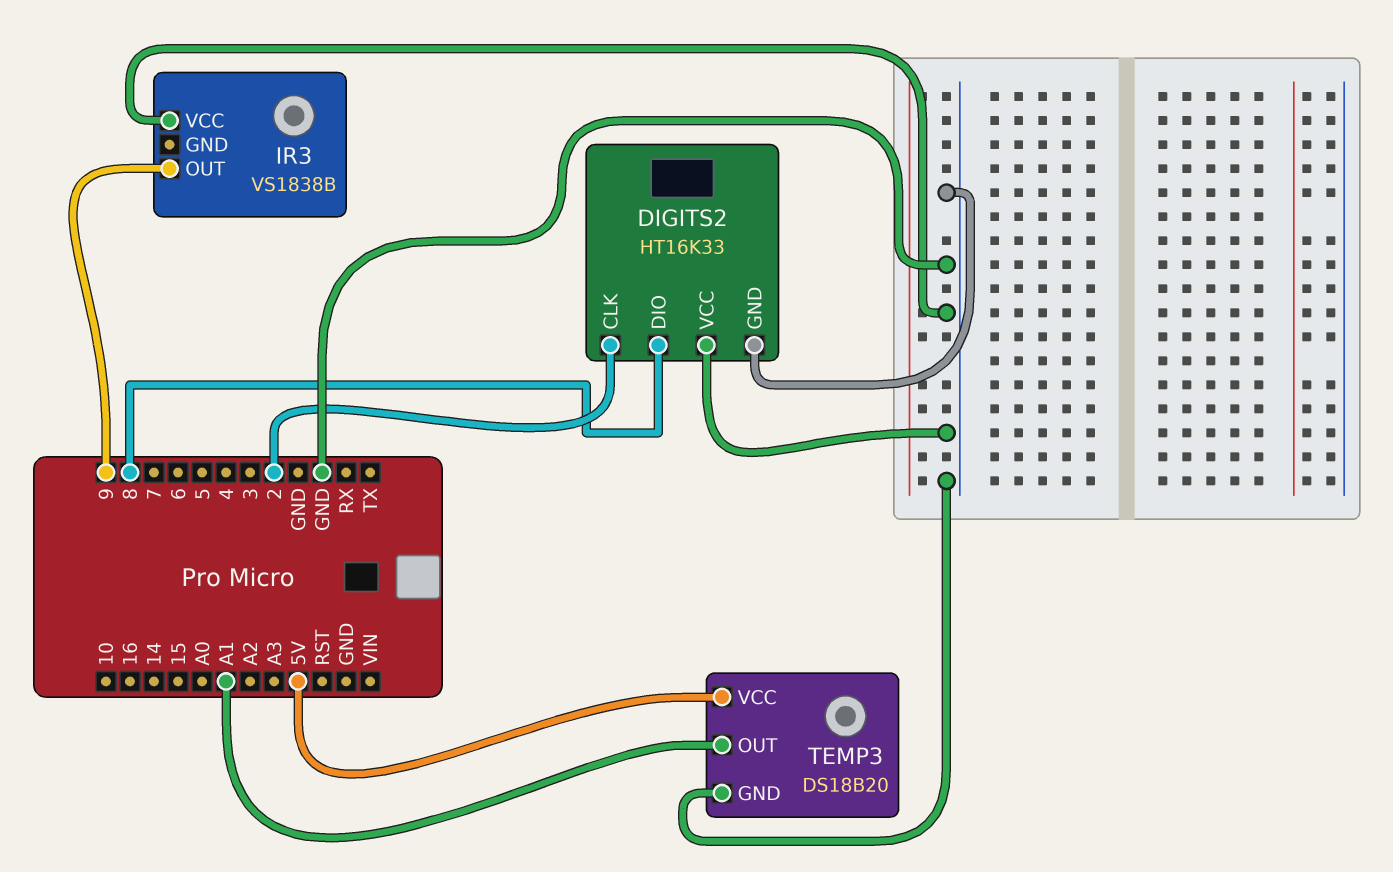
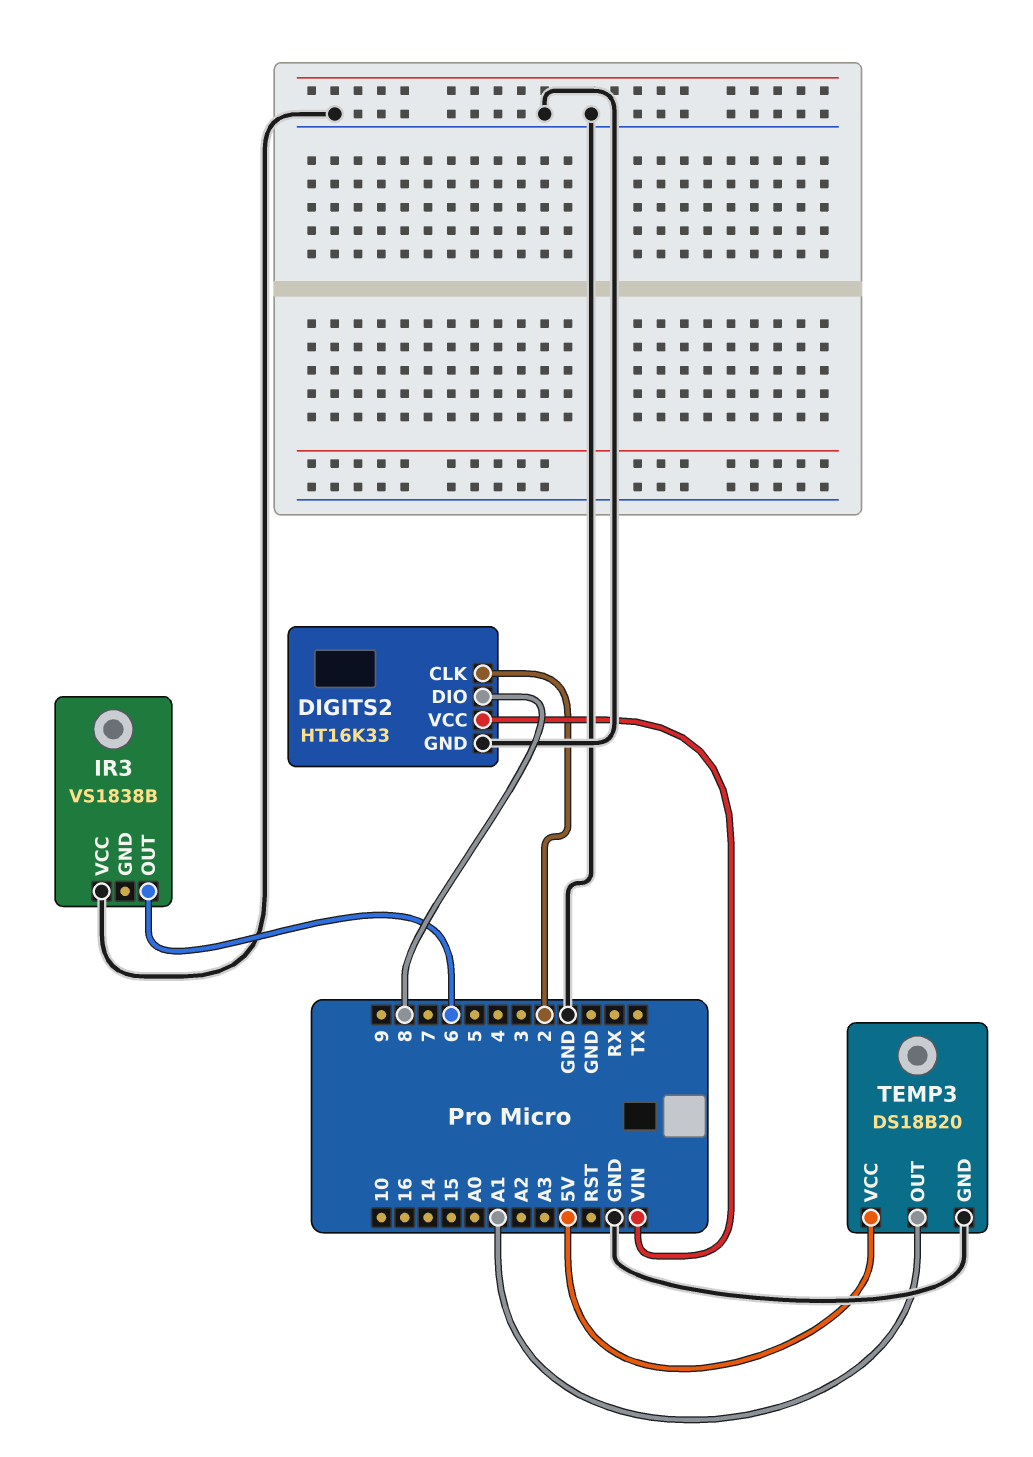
DIGITS2 pin VCC: GND -> VIN
IR3 pin OUT: 9 -> 6

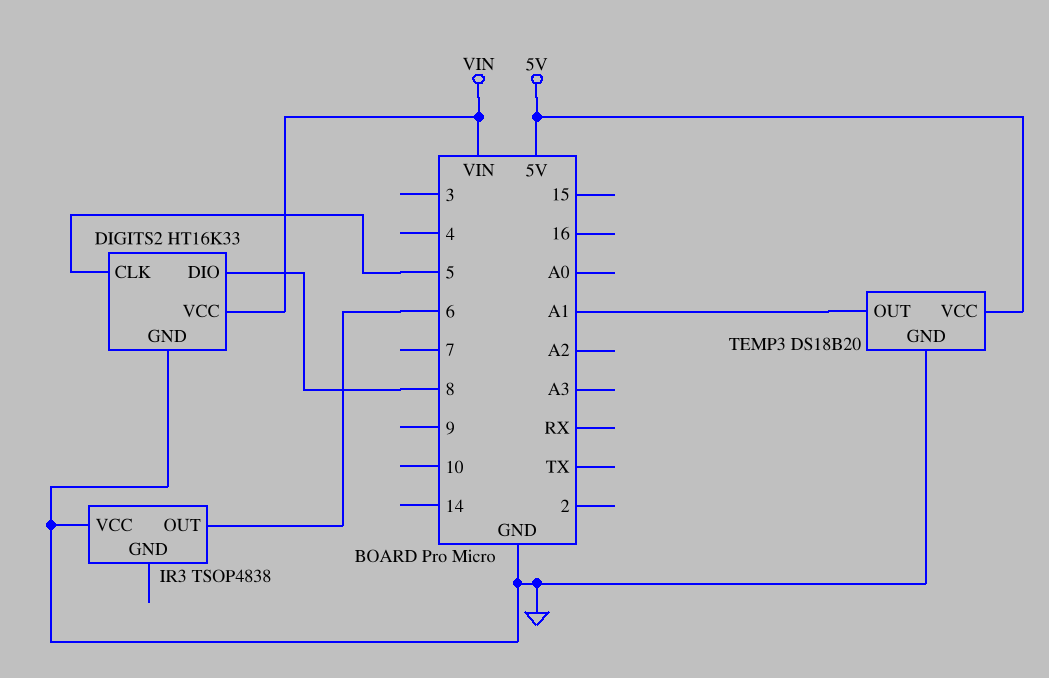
DIGITS2 pin CLK: 2 -> 5
IR3: VS1838B -> TSOP4838

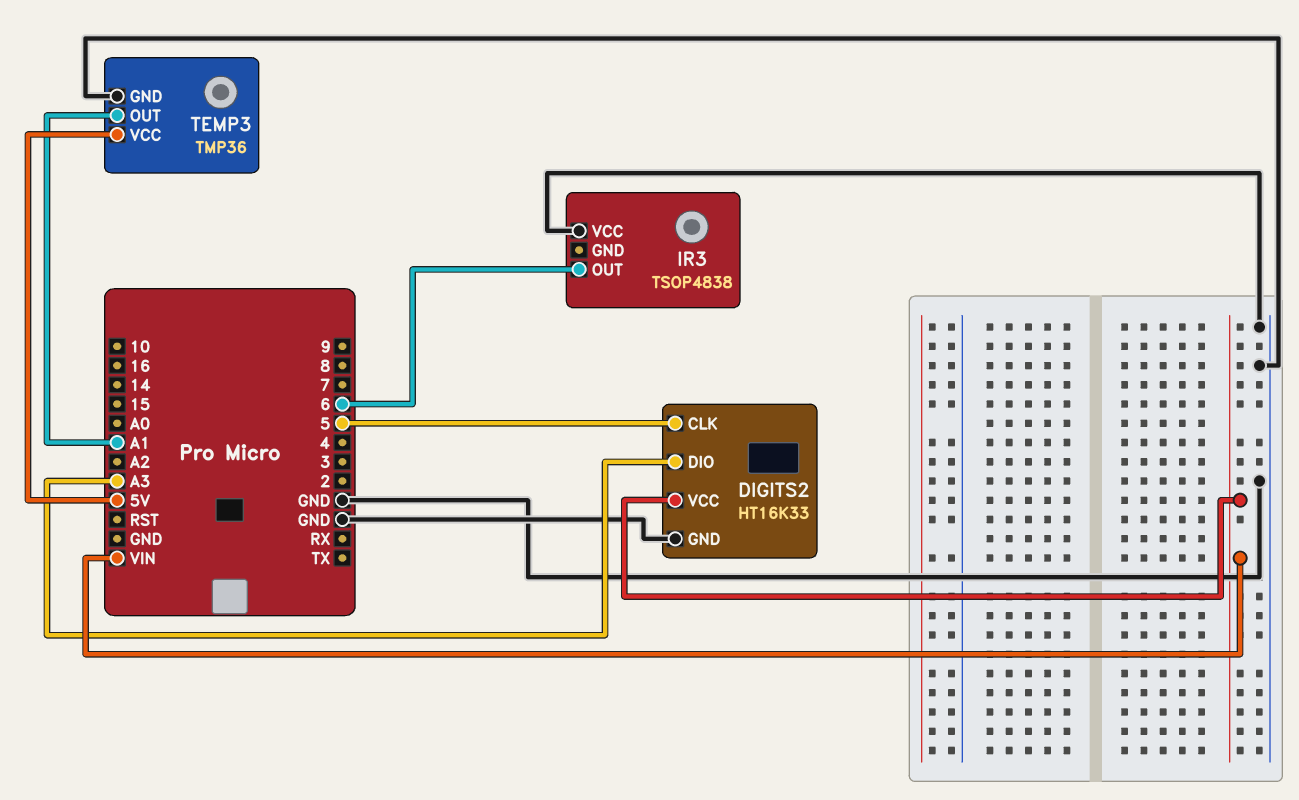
DIGITS2 pin DIO: 8 -> A3
TEMP3: DS18B20 -> TMP36

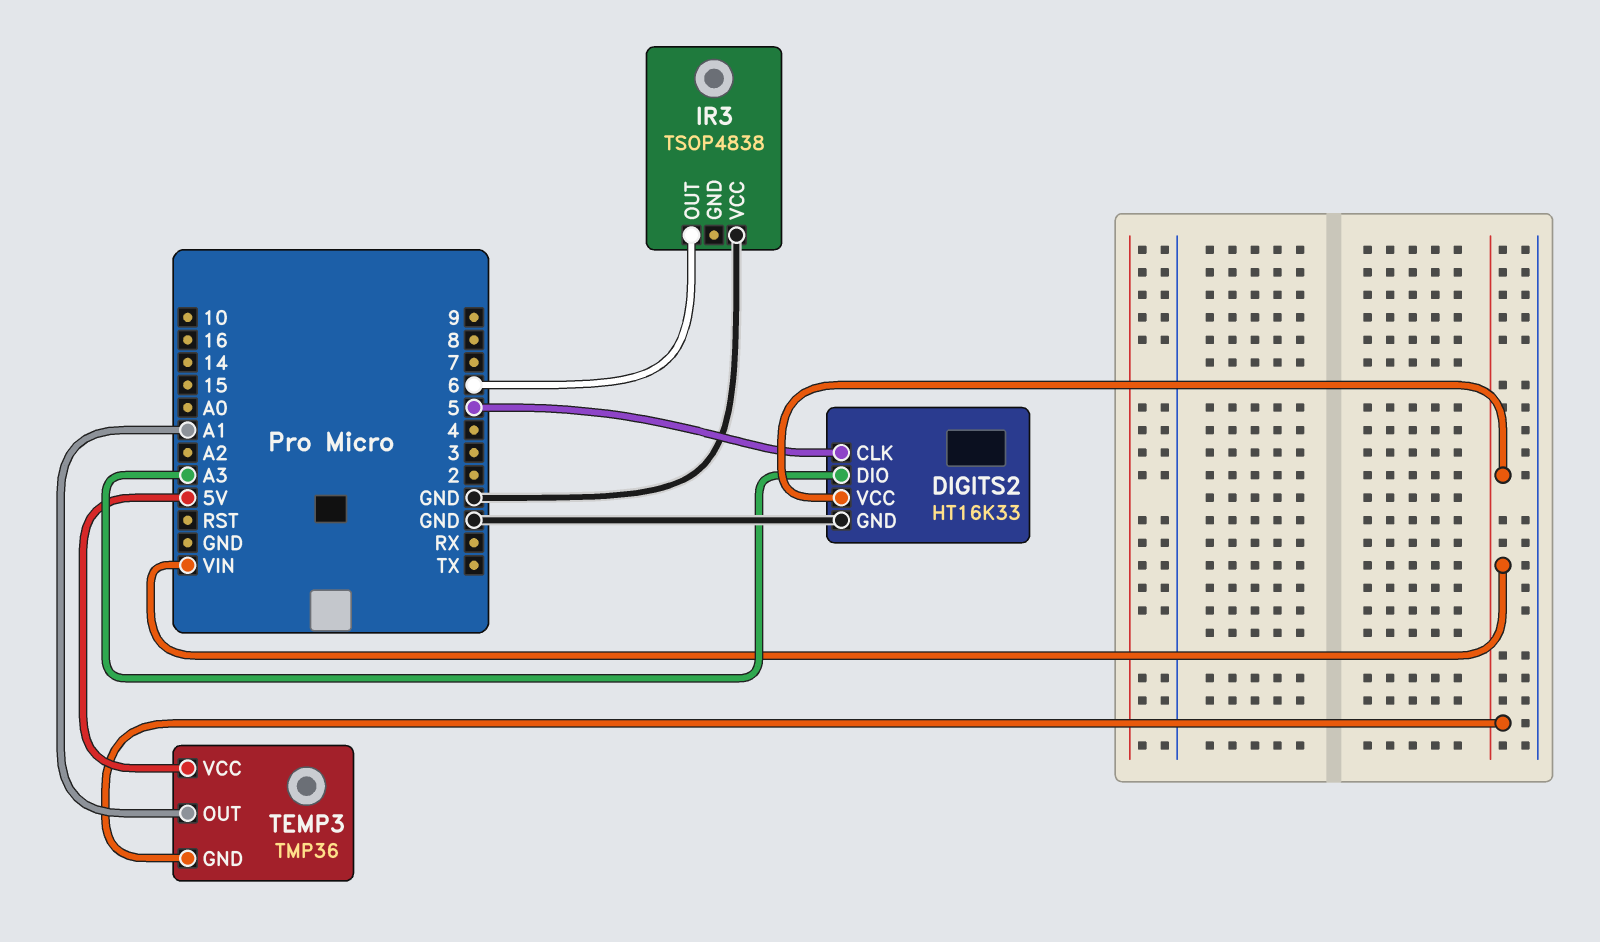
TEMP3 pin GND: GND -> VIN

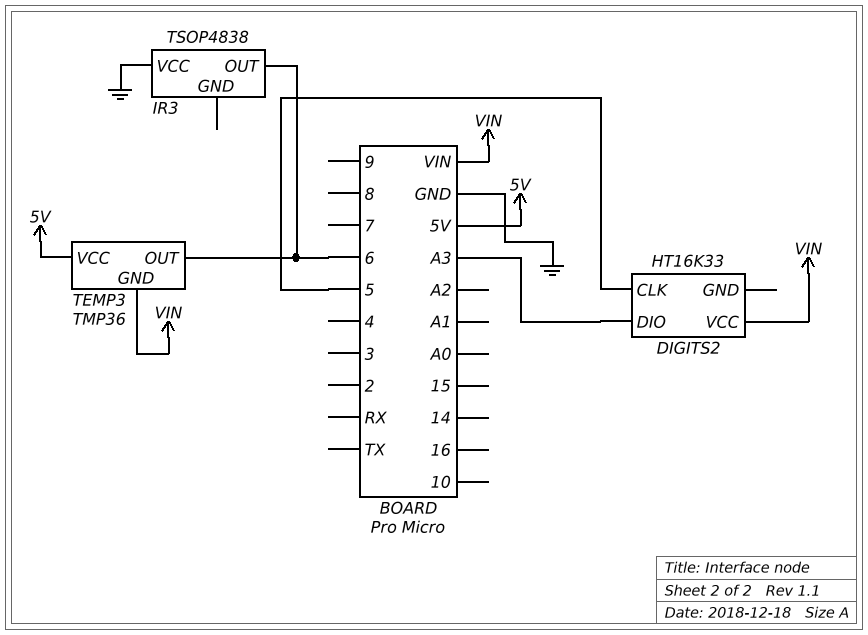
DIGITS2 pin GND: GND -> none
TEMP3 pin OUT: A1 -> 6

